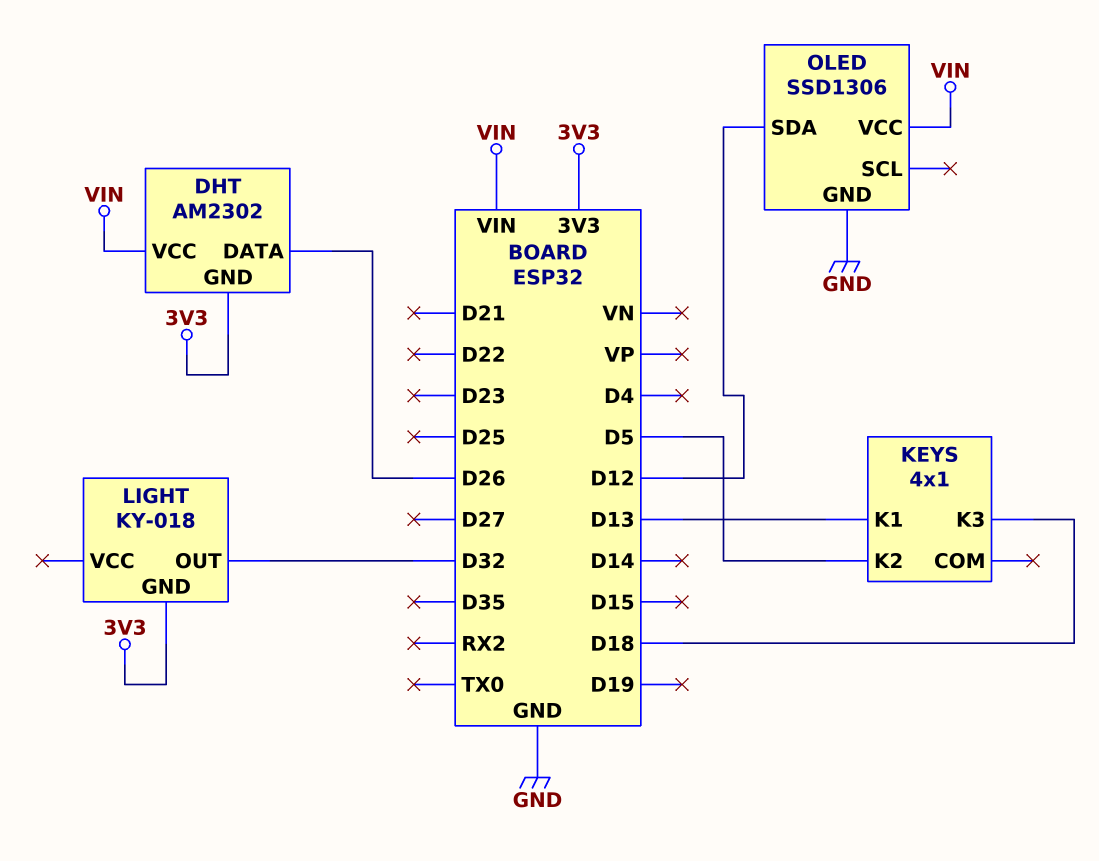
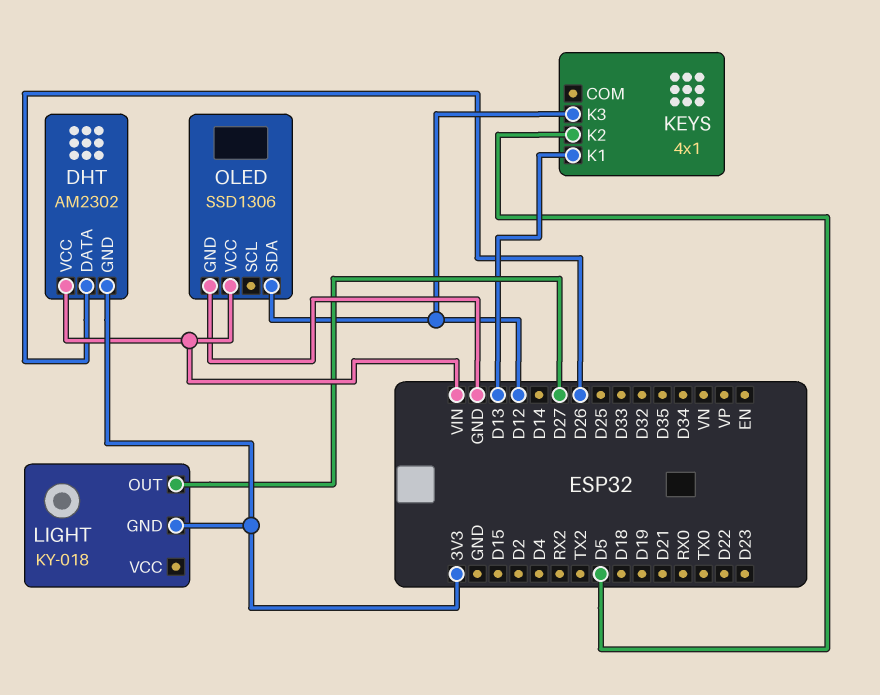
KEYS pin K3: D18 -> D12
LIGHT pin OUT: D32 -> D27

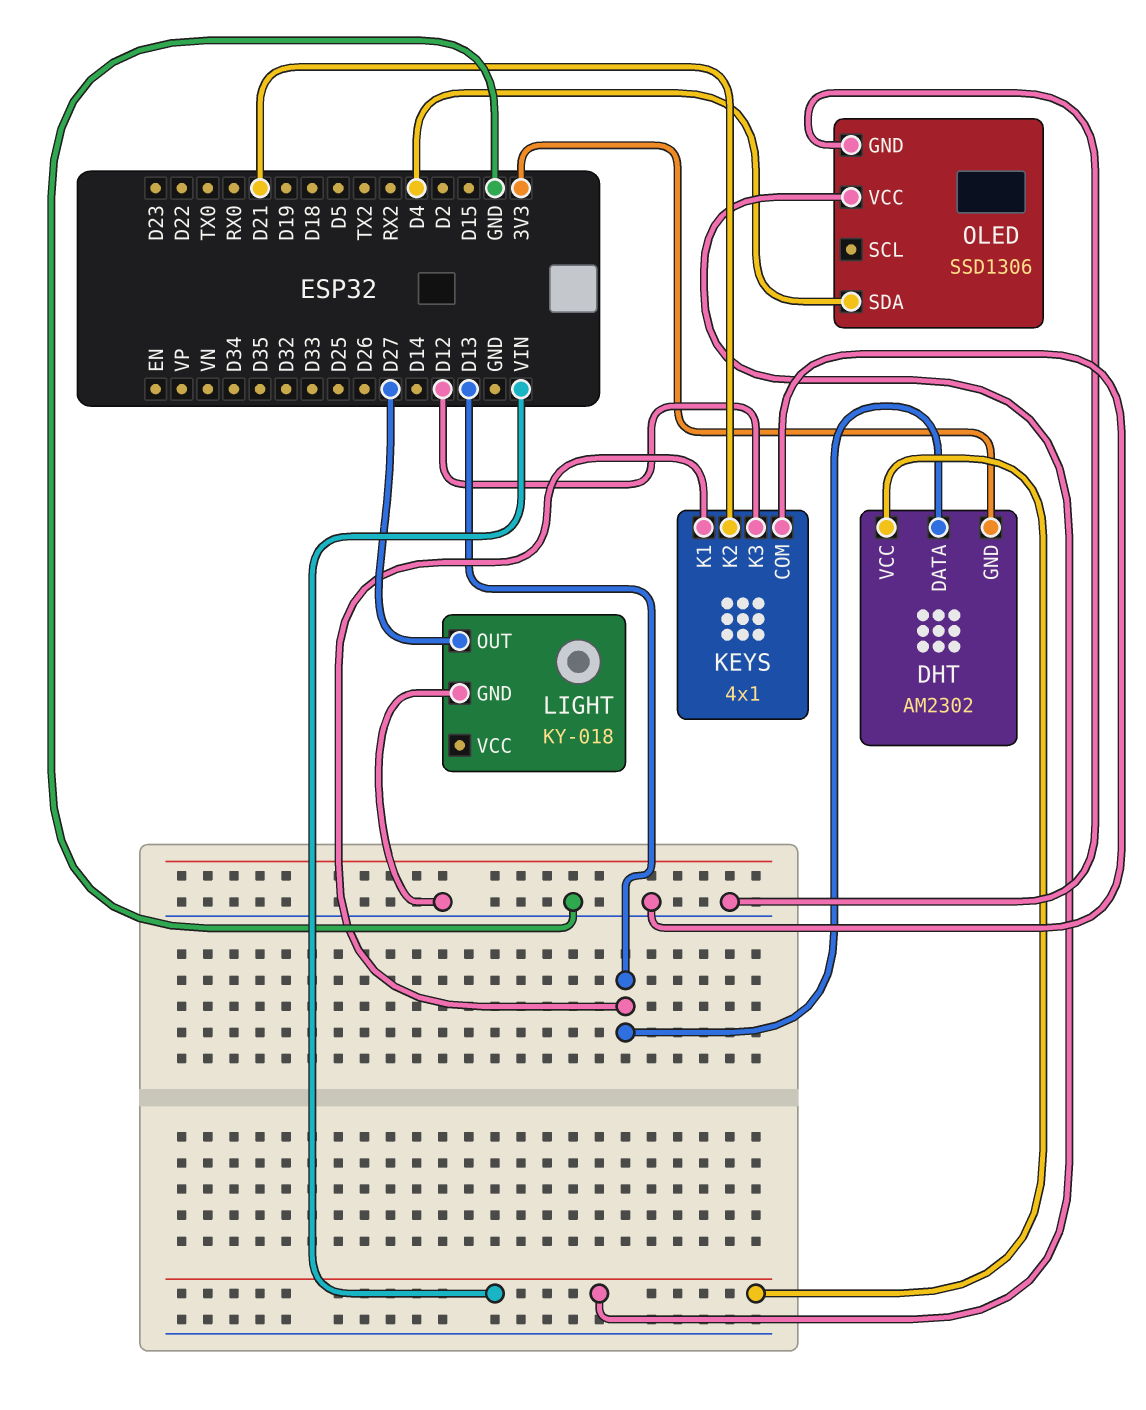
DHT pin DATA: D26 -> D13
KEYS pin COM: none -> GND
KEYS pin K2: D5 -> D21
LIGHT pin GND: 3V3 -> GND
OLED pin SDA: D12 -> D4

